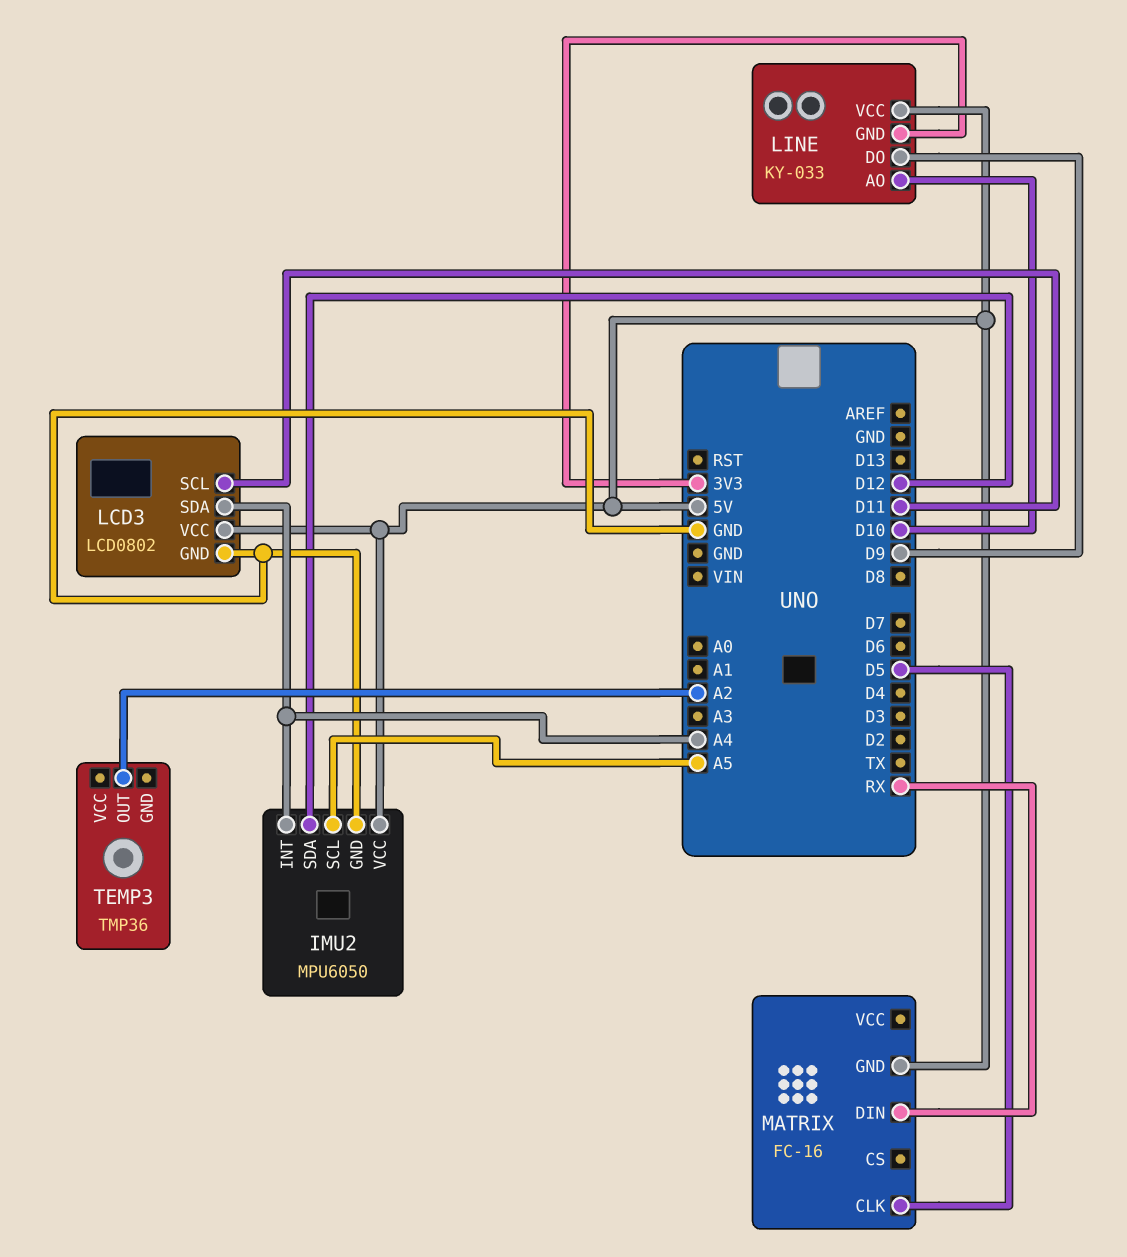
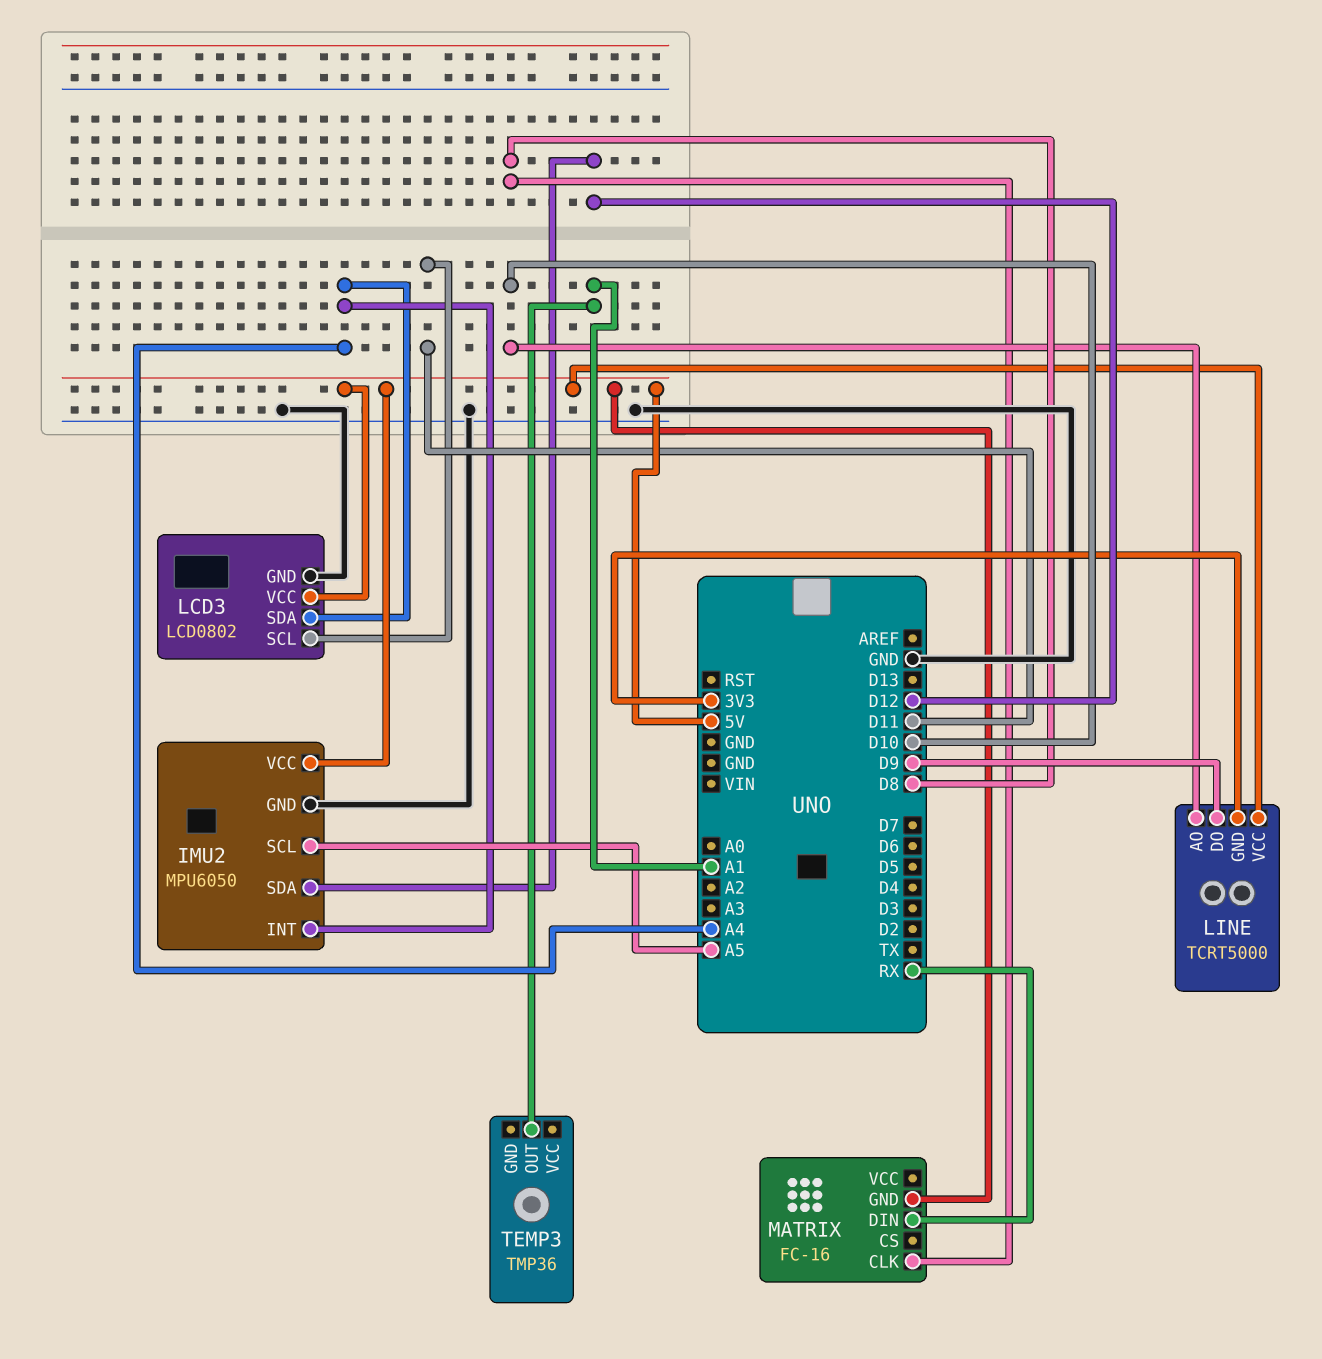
LINE: KY-033 -> TCRT5000
MATRIX pin CLK: D5 -> D8
TEMP3 pin OUT: A2 -> A1

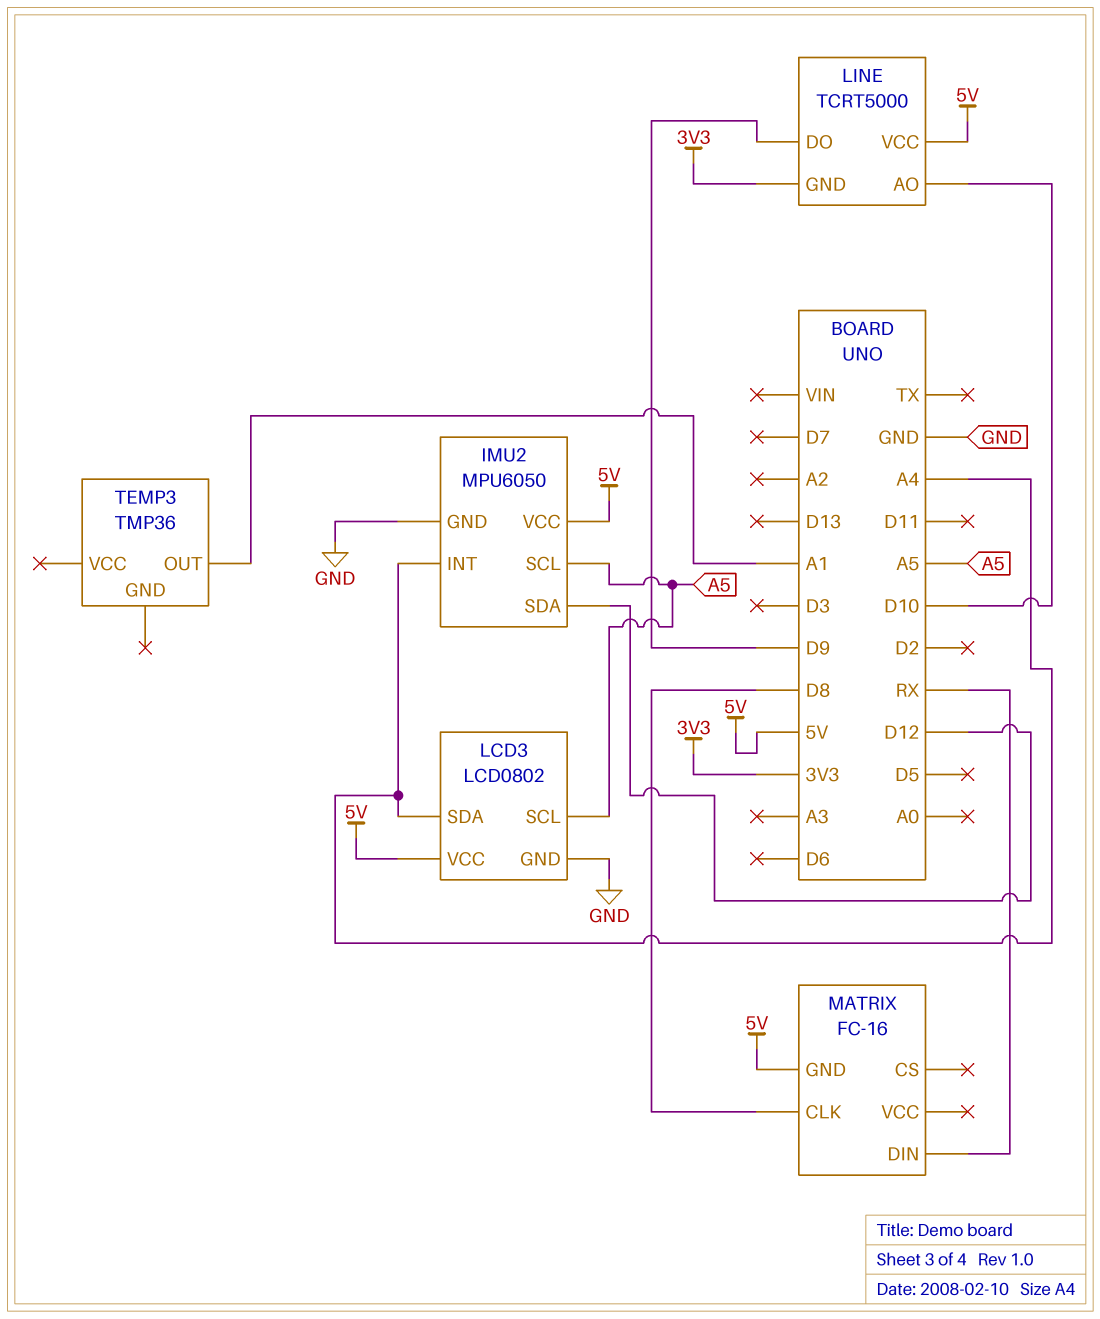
LCD3 pin SCL: D11 -> A5

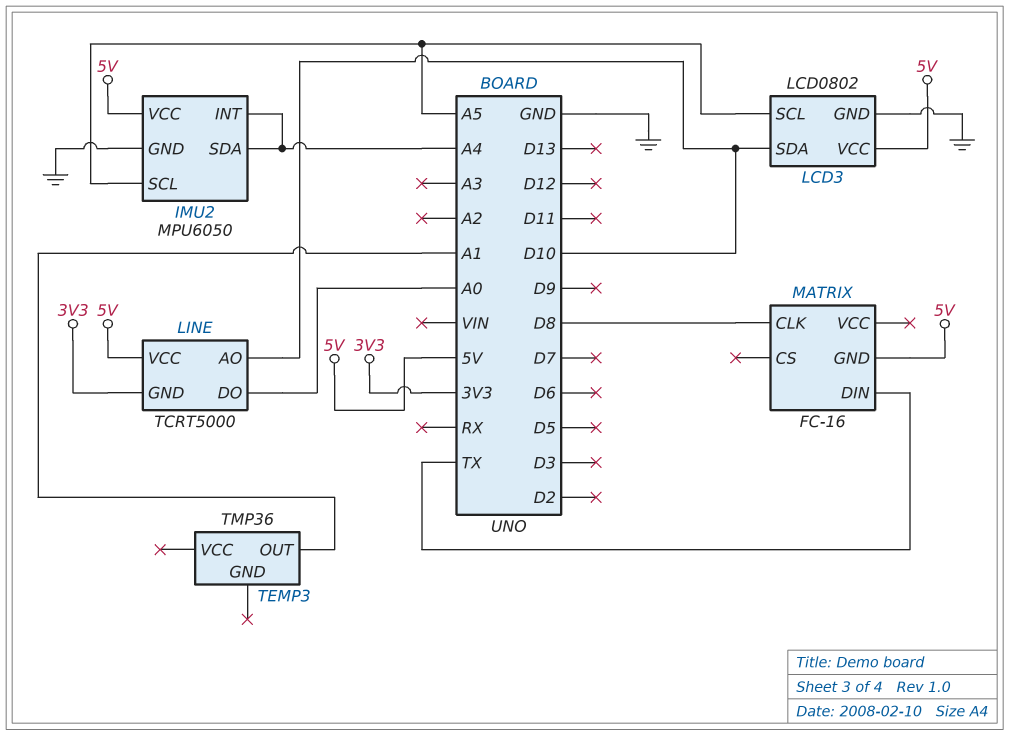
IMU2 pin SDA: D12 -> A4
LCD3 pin SDA: A4 -> D10
LINE pin DO: D9 -> A0
MATRIX pin DIN: RX -> TX

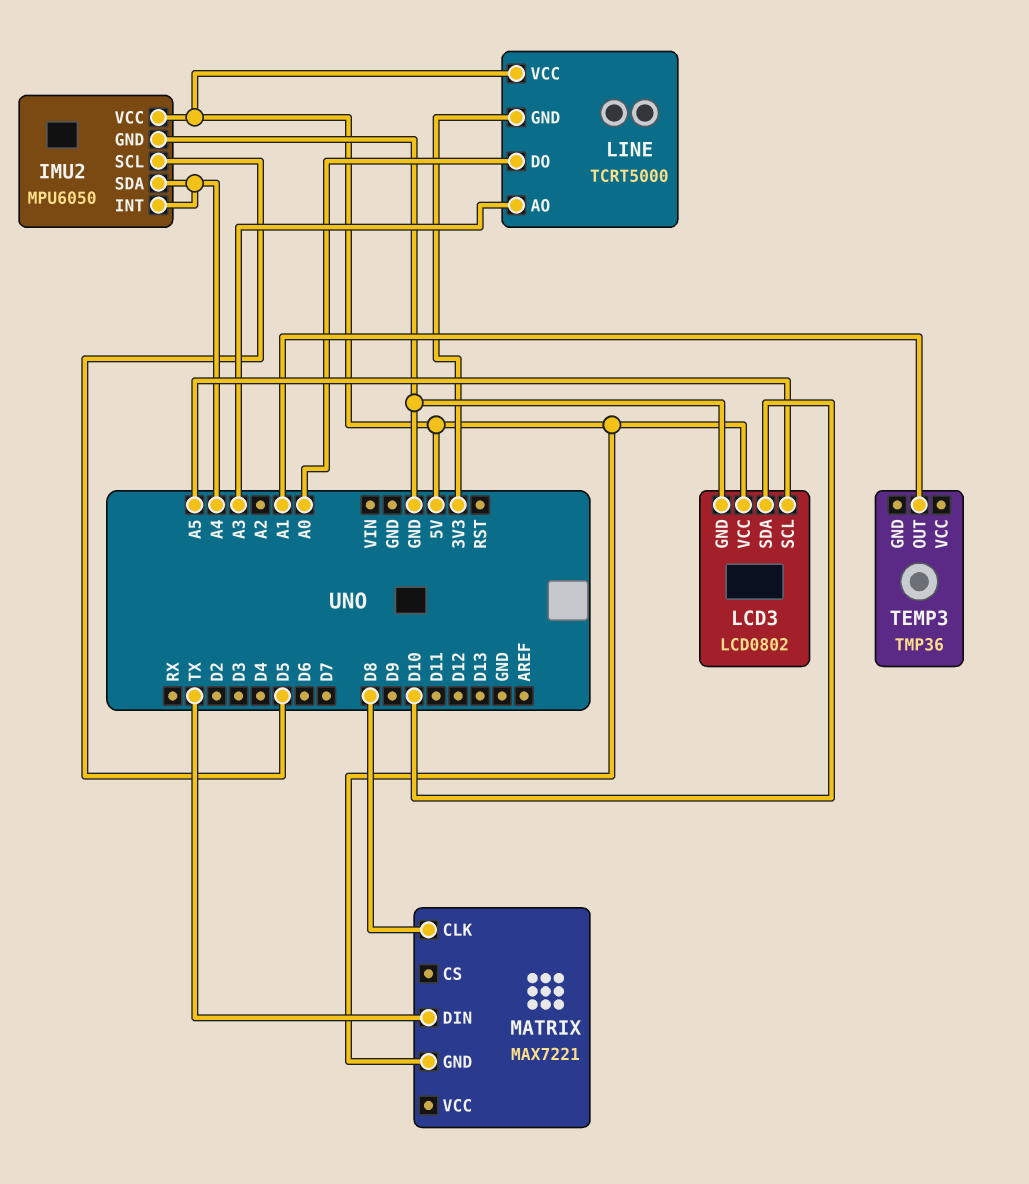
IMU2 pin SCL: A5 -> D5
LINE pin AO: D10 -> A3
MATRIX: FC-16 -> MAX7221

